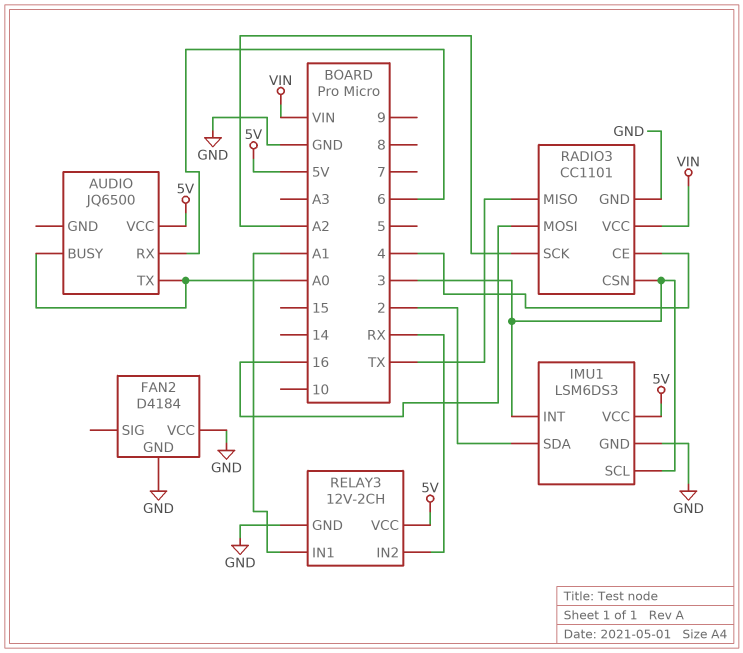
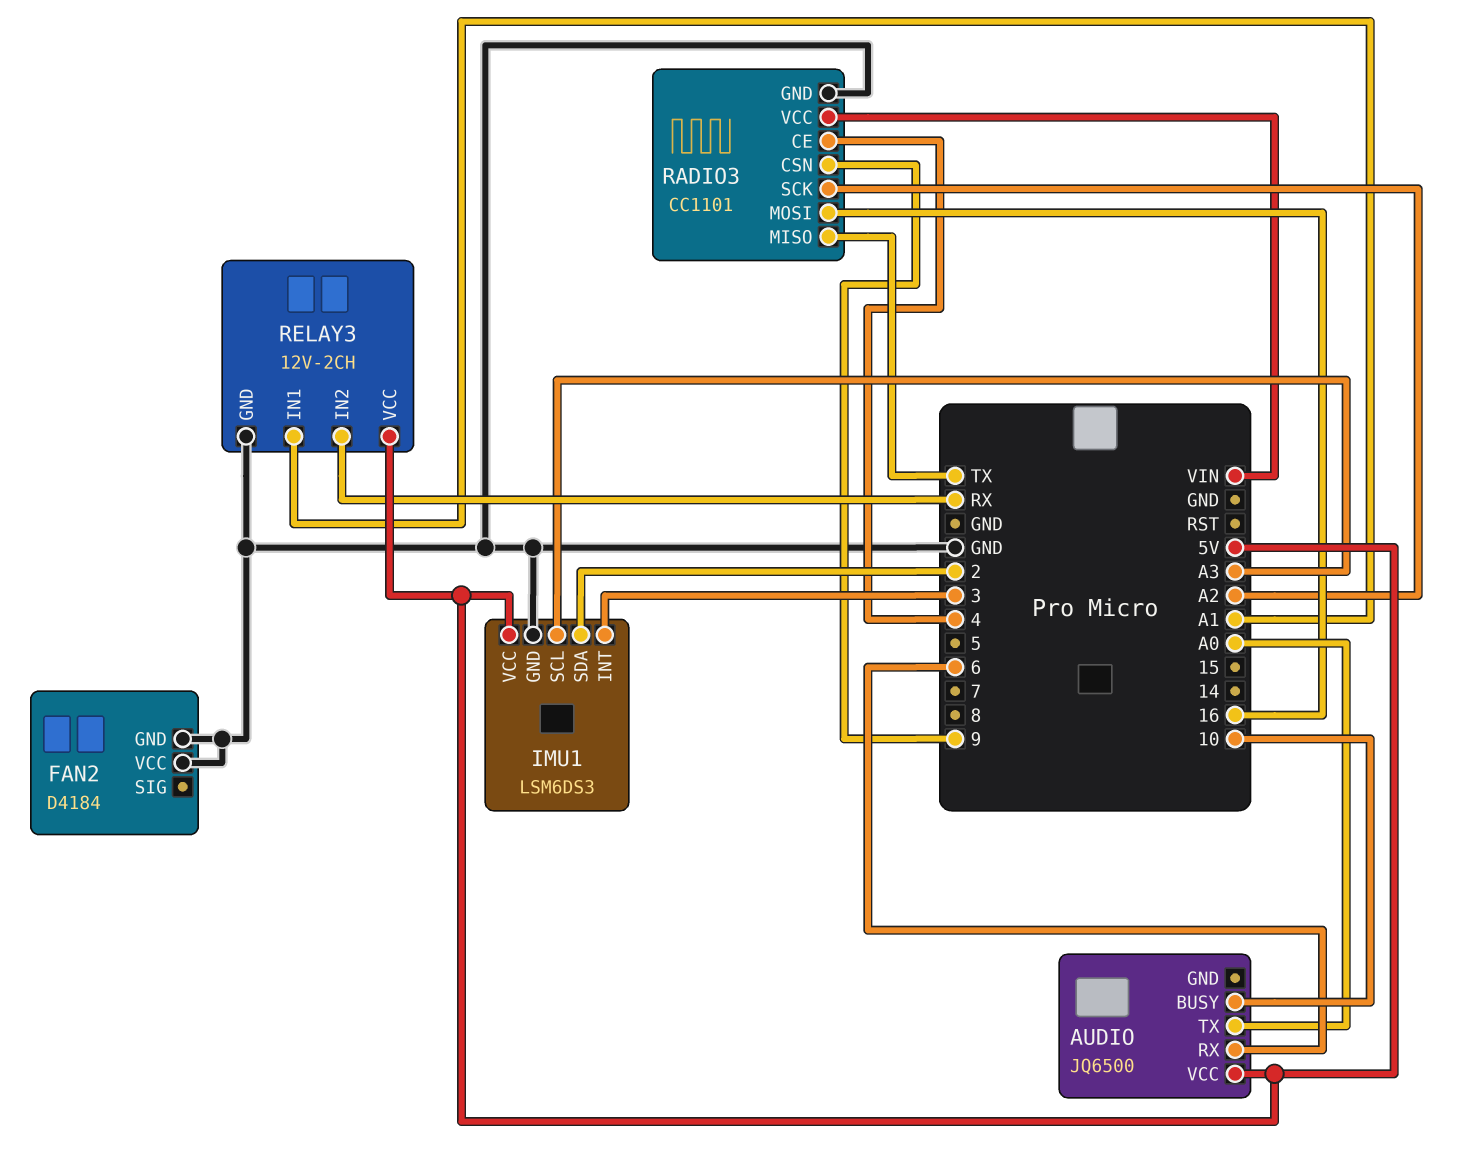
AUDIO pin BUSY: A0 -> 10
IMU1 pin SCL: 3 -> A3
RADIO3 pin CSN: 3 -> 9

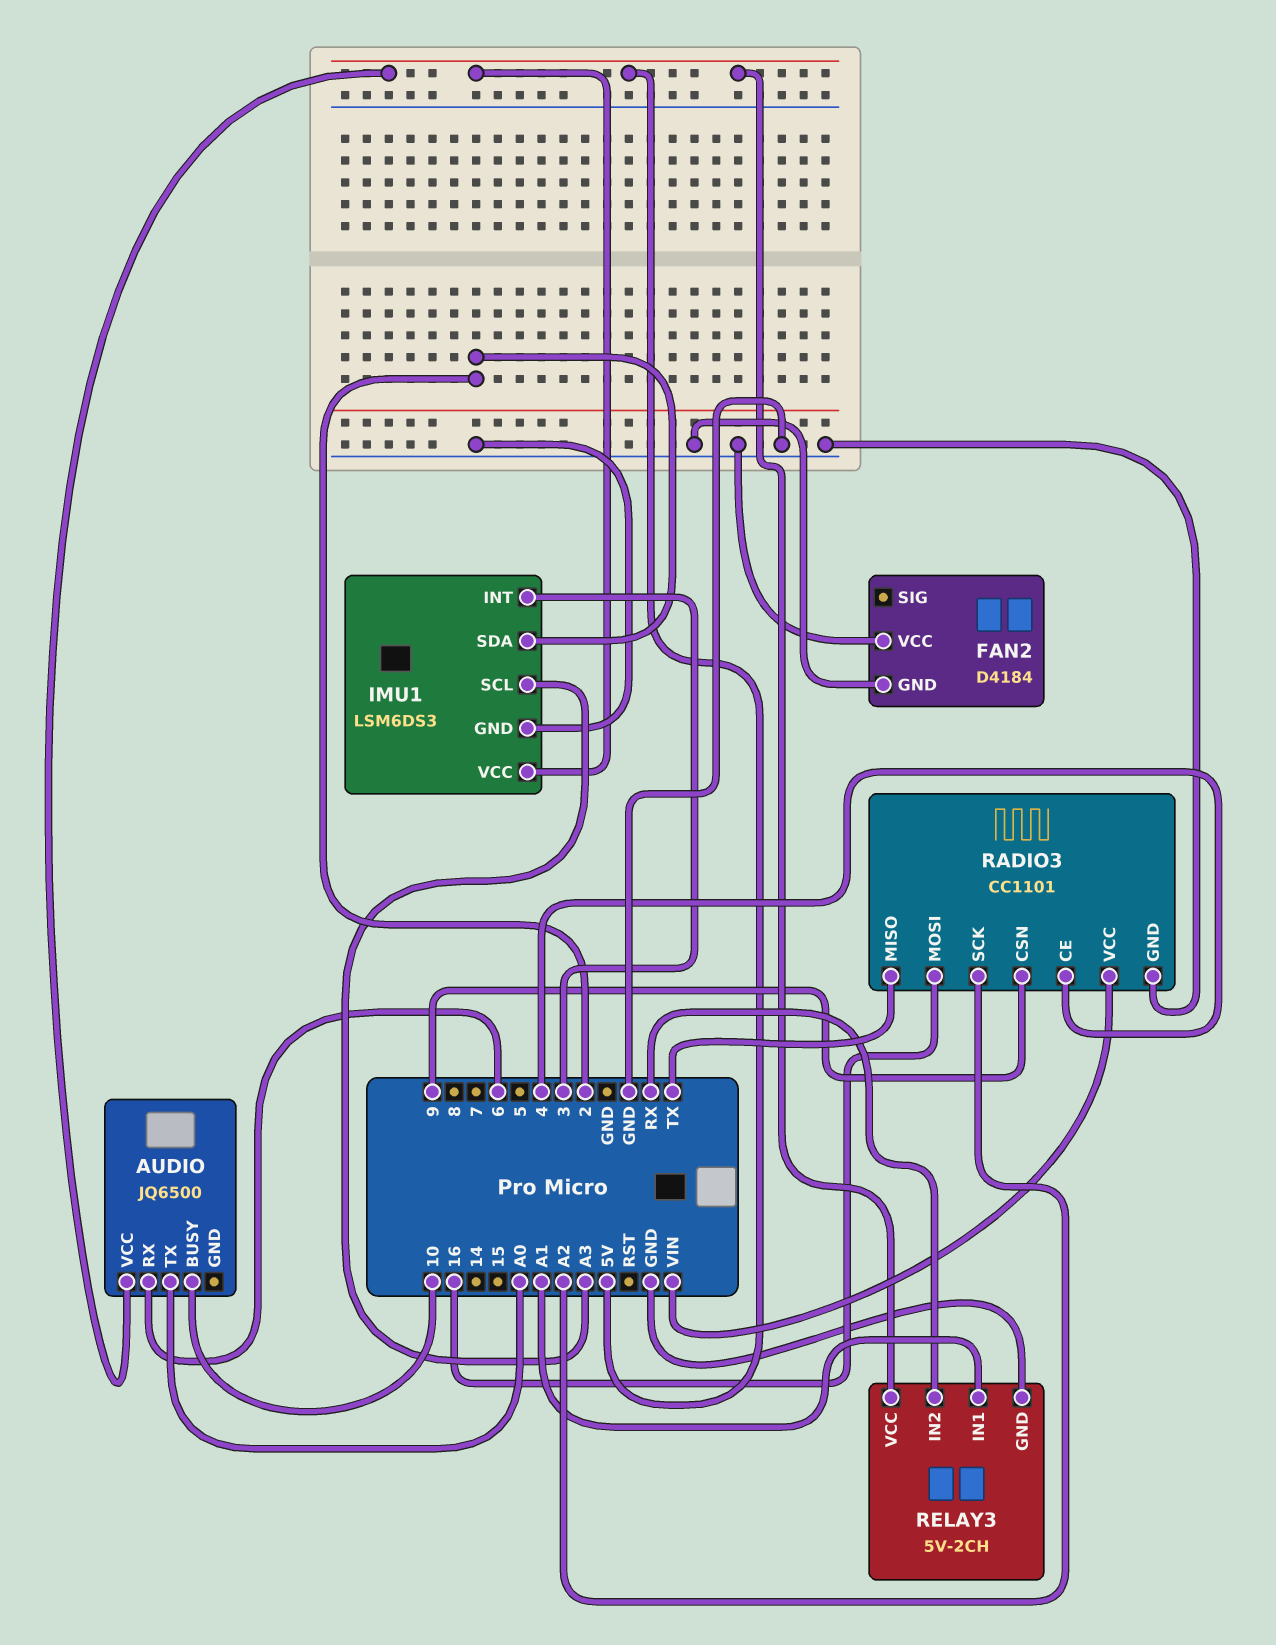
RELAY3: 12V-2CH -> 5V-2CH

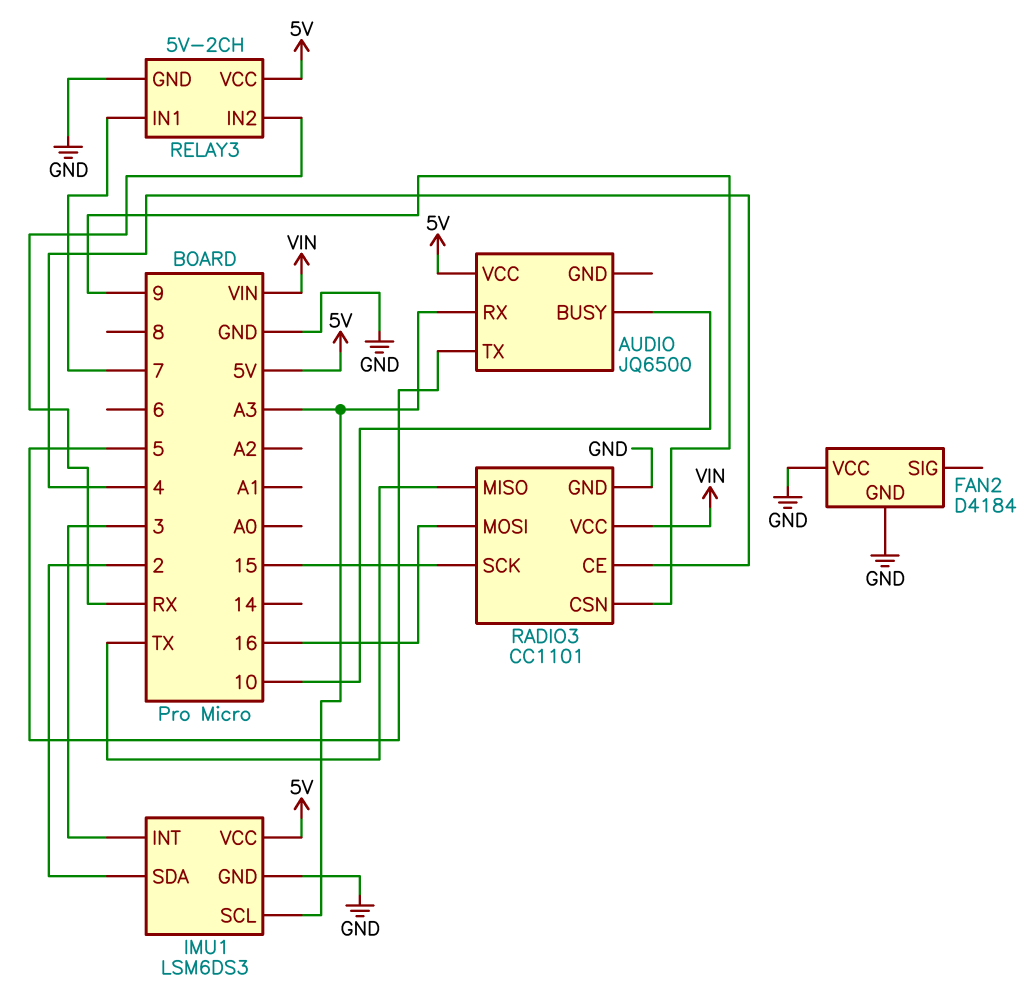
AUDIO pin RX: 6 -> A3
AUDIO pin TX: A0 -> 5
RADIO3 pin SCK: A2 -> 15
RELAY3 pin IN1: A1 -> 7

